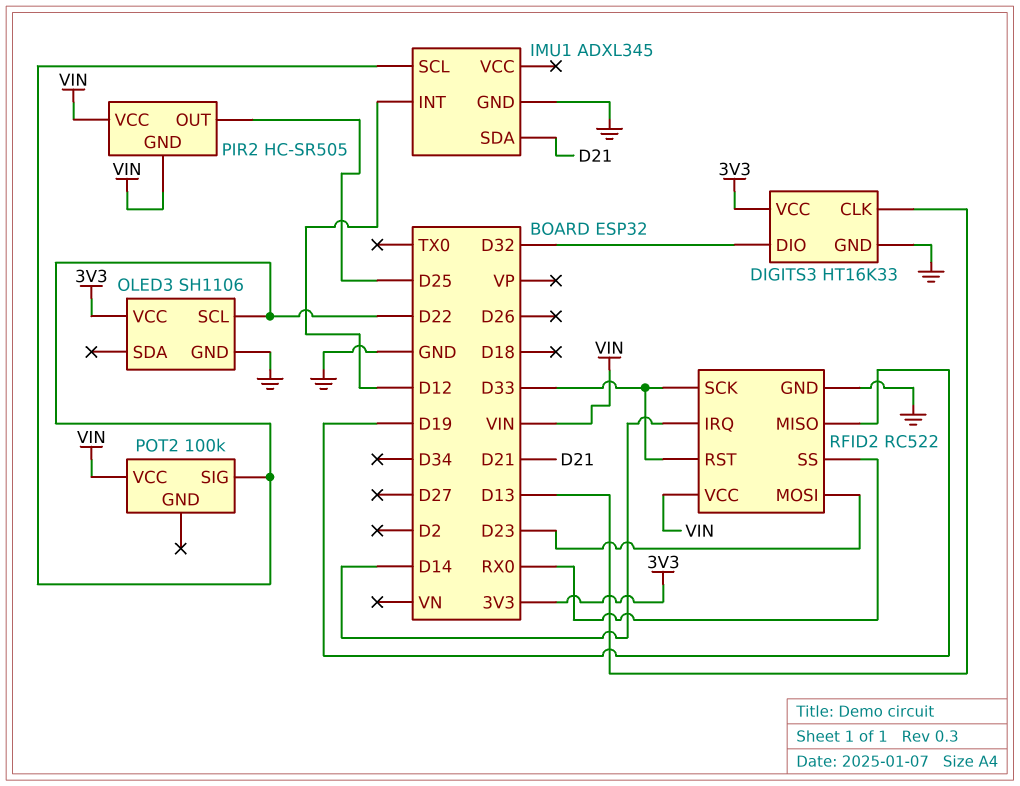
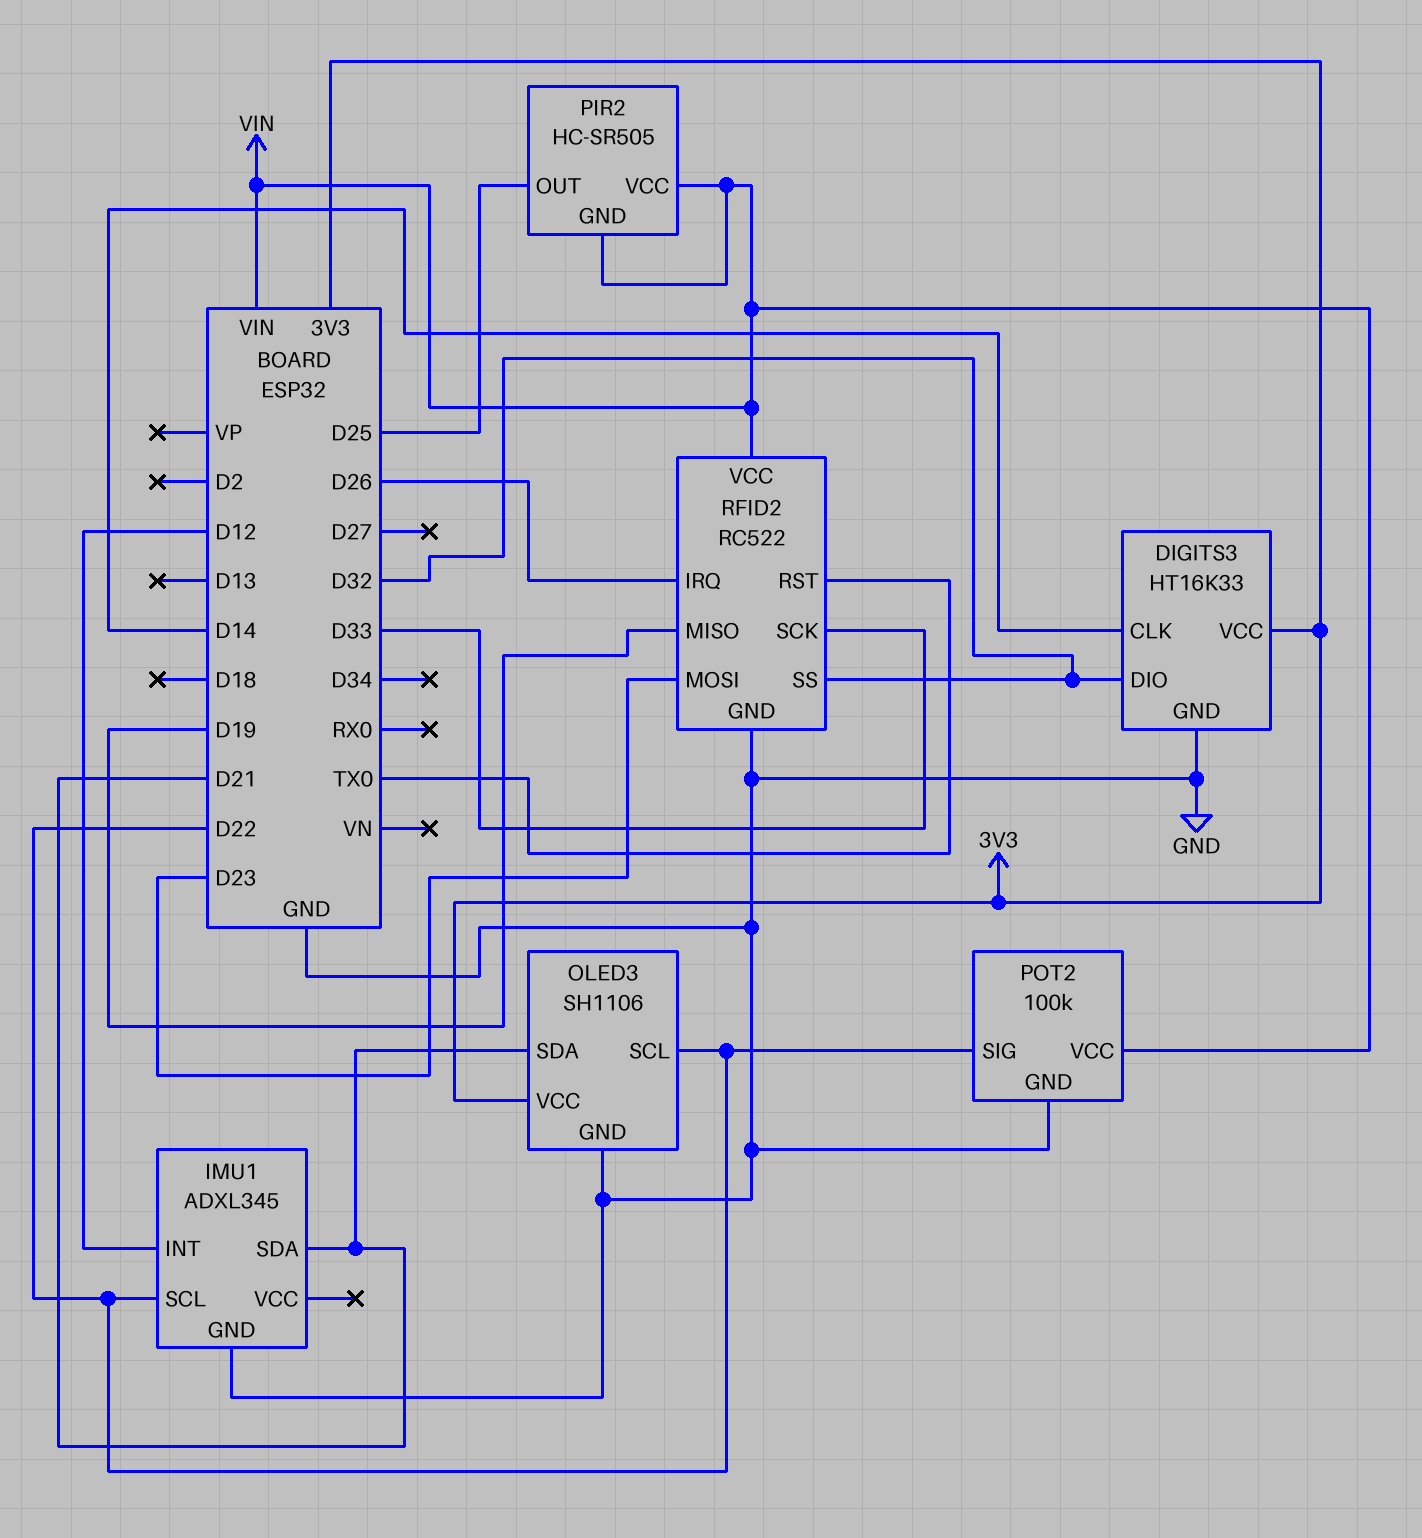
DIGITS3 pin CLK: D13 -> D14
OLED3 pin SDA: none -> D21
POT2 pin GND: none -> GND
RFID2 pin IRQ: D14 -> D26
RFID2 pin RST: D33 -> TX0
RFID2 pin SS: RX0 -> D32

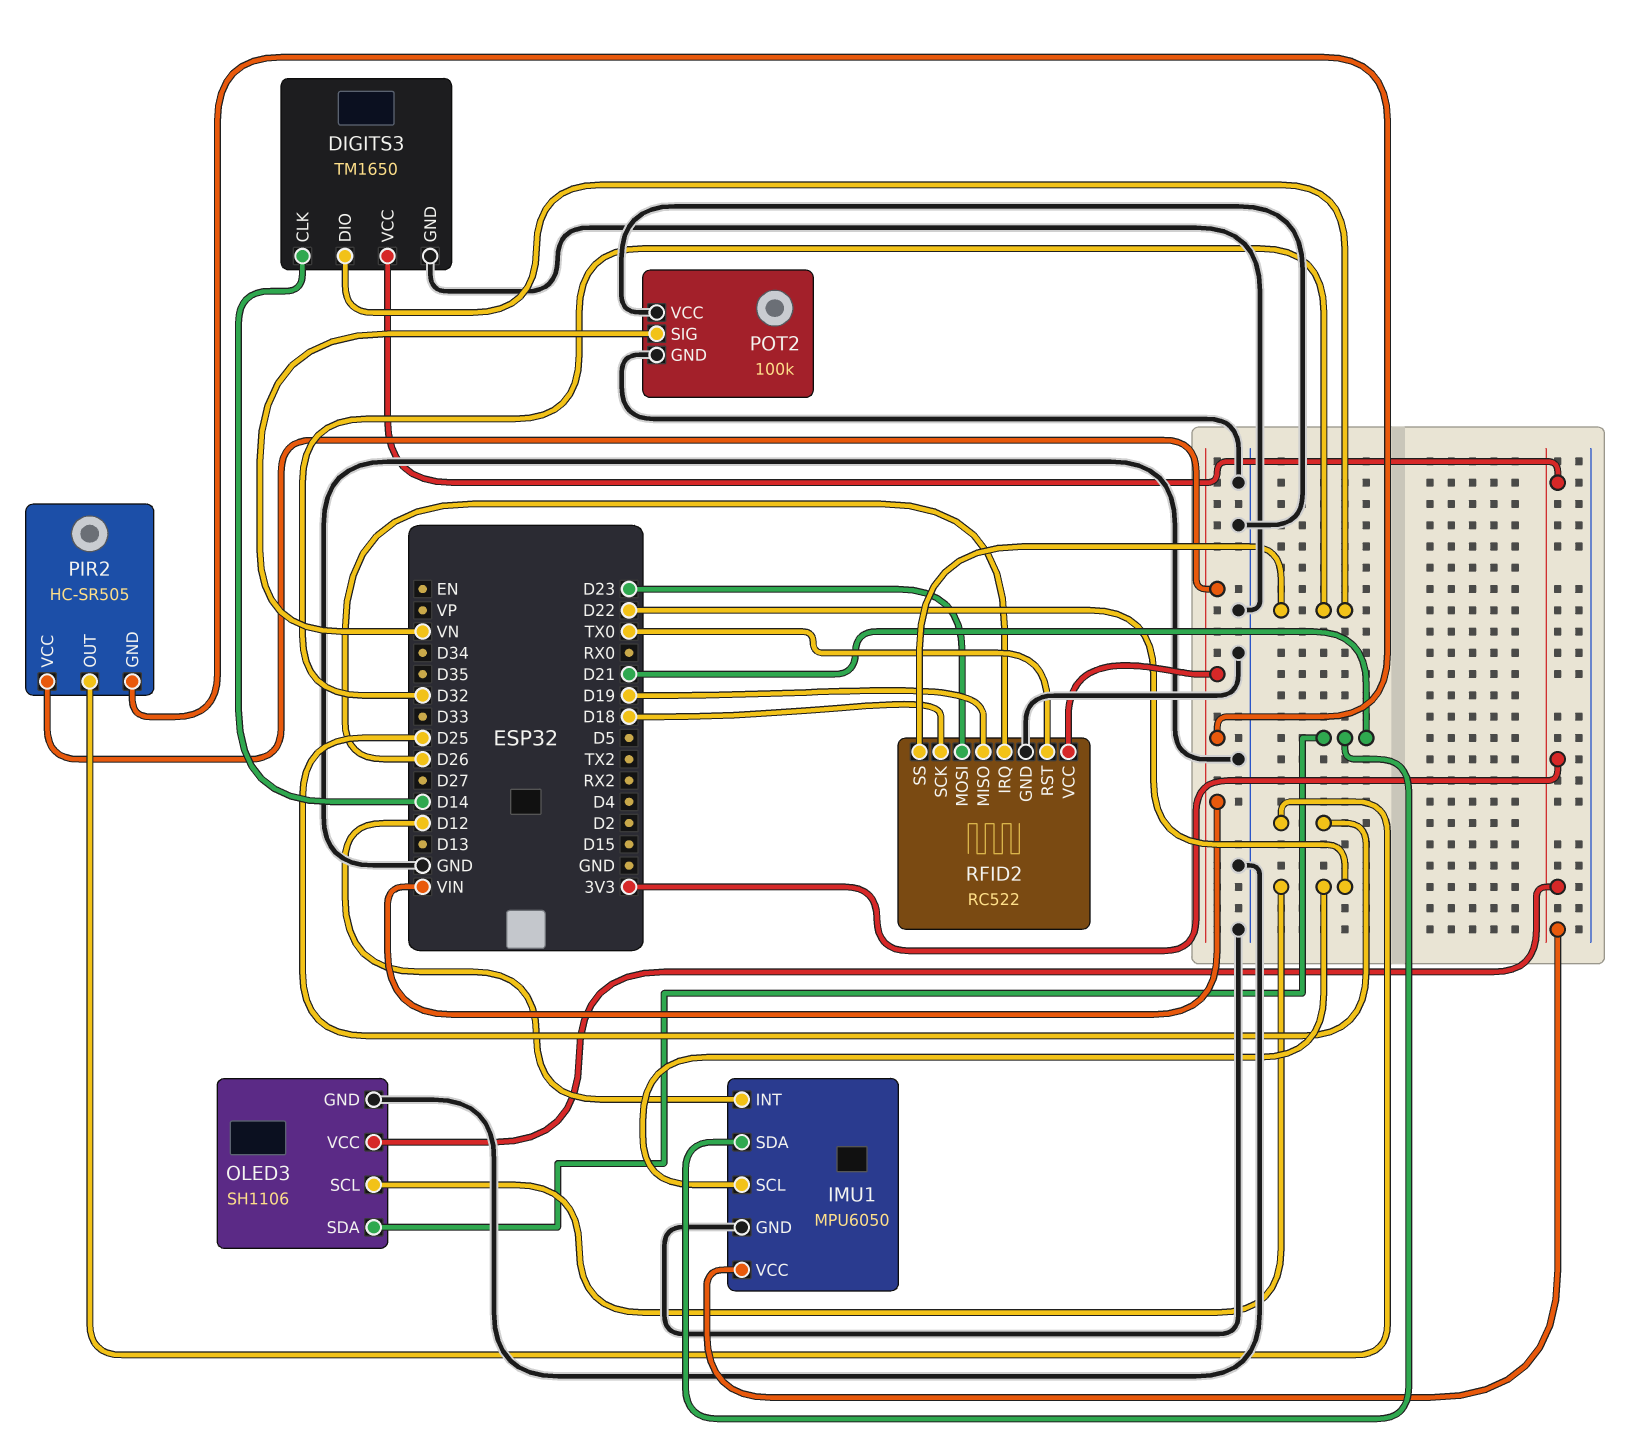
DIGITS3: HT16K33 -> TM1650
IMU1: ADXL345 -> MPU6050
IMU1 pin VCC: none -> 3V3
POT2 pin SIG: D22 -> VN
POT2 pin VCC: VIN -> GND
RFID2 pin SCK: D33 -> D18

